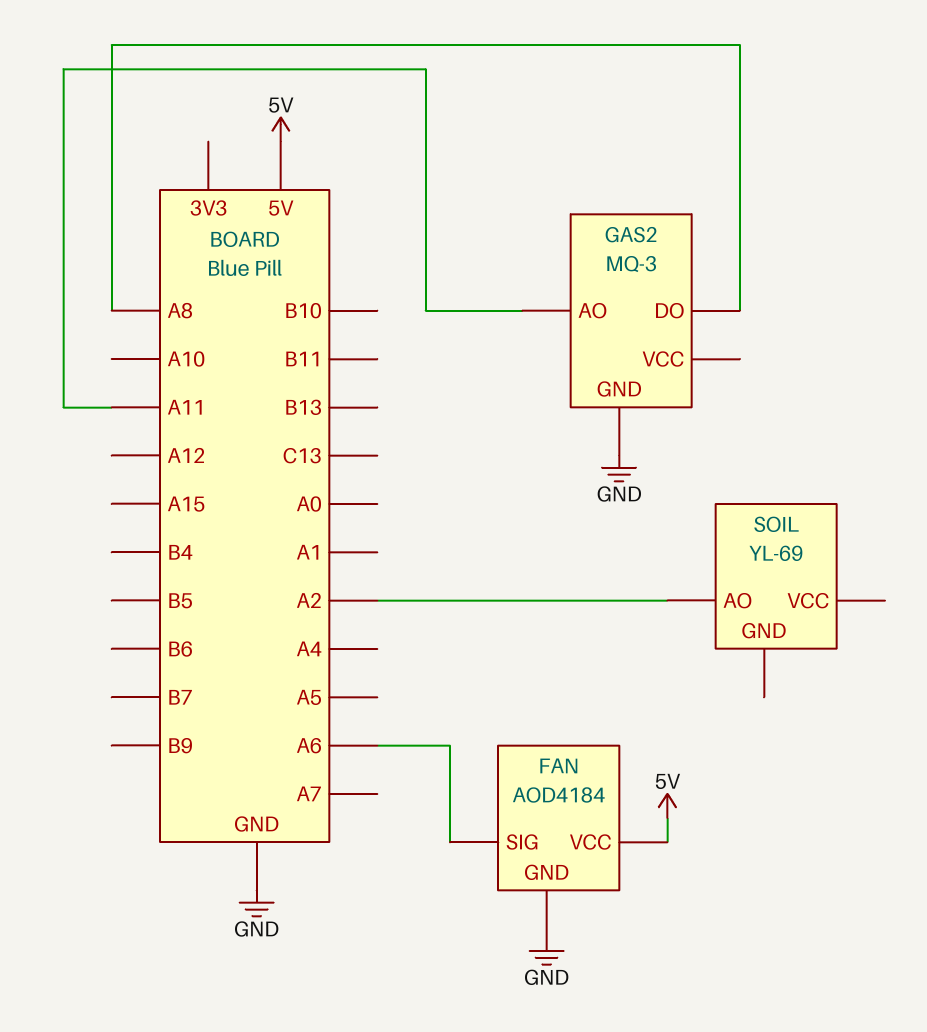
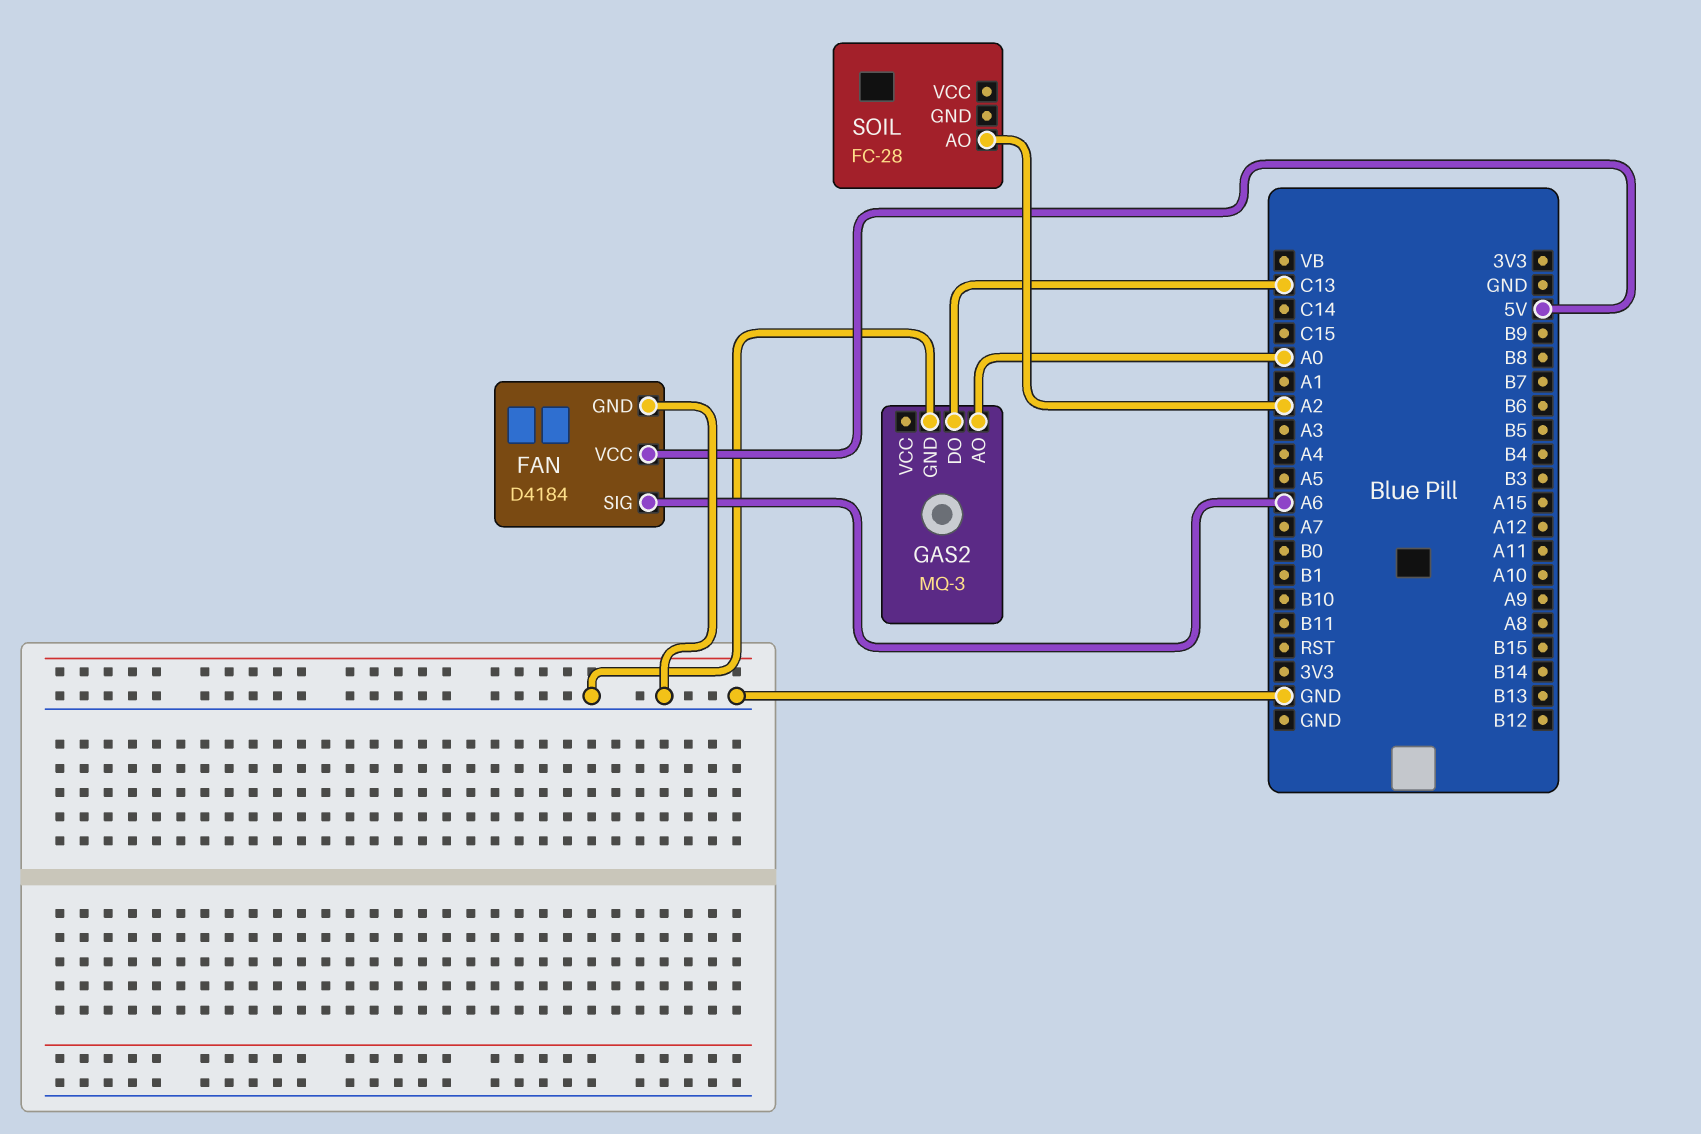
FAN: AOD4184 -> D4184
GAS2 pin AO: A11 -> A0
GAS2 pin DO: A8 -> C13
SOIL: YL-69 -> FC-28

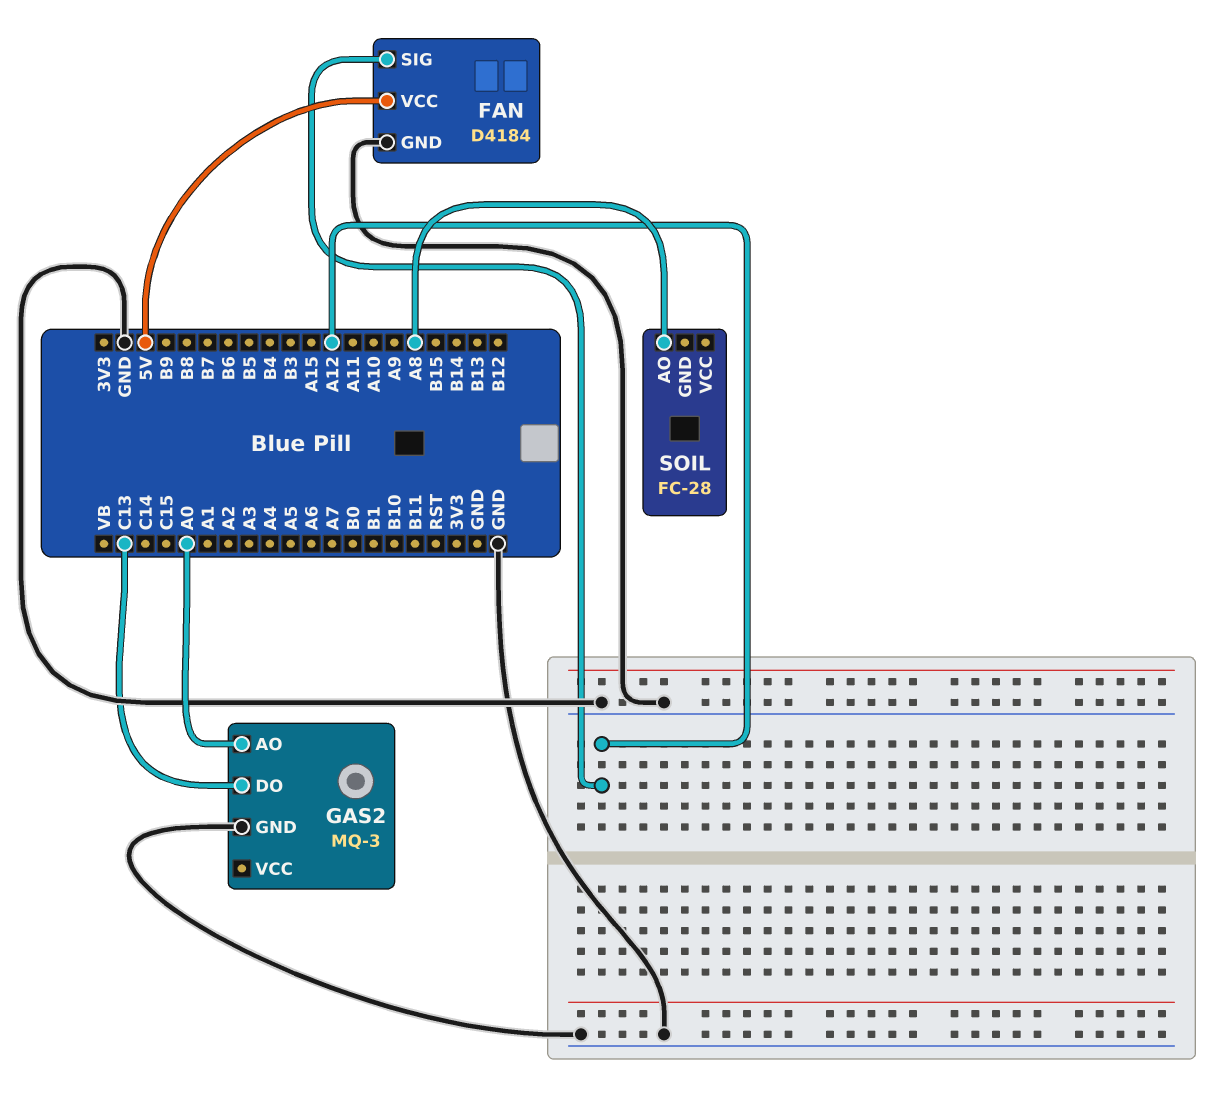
FAN pin SIG: A6 -> A12
SOIL pin AO: A2 -> A8

